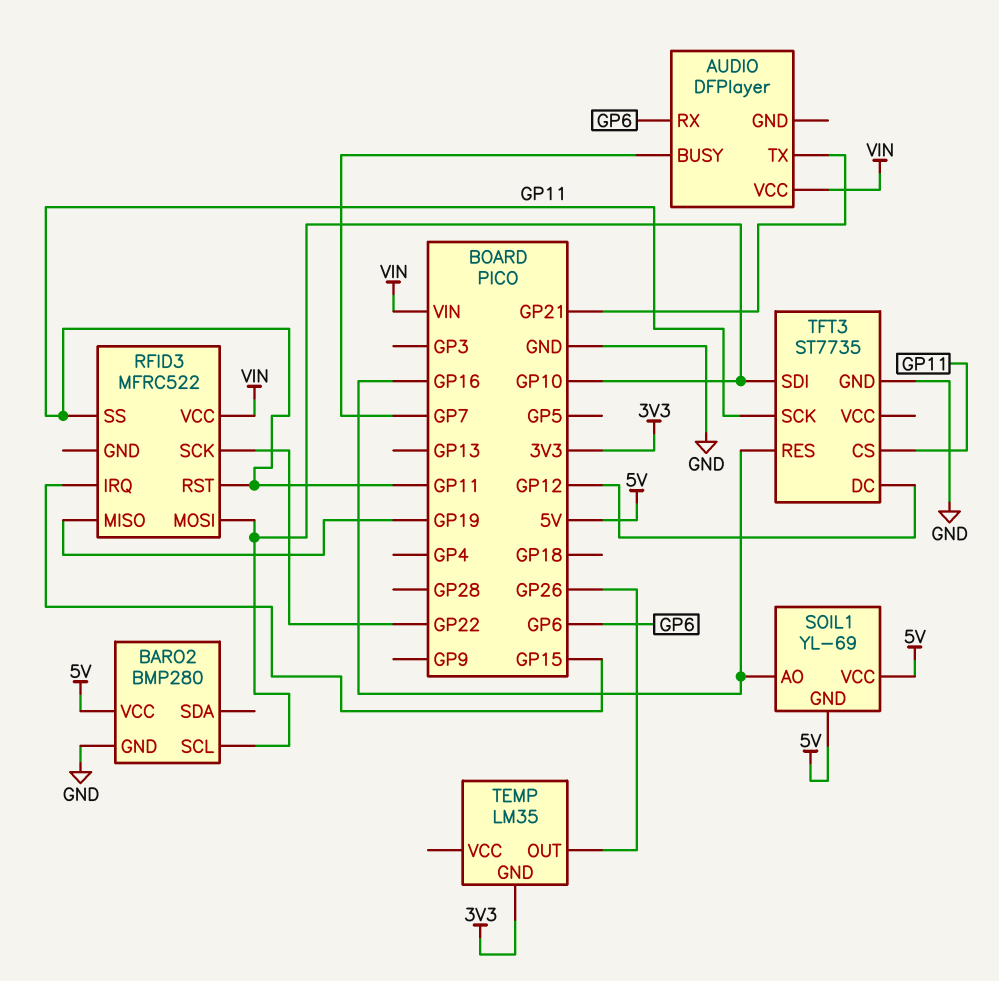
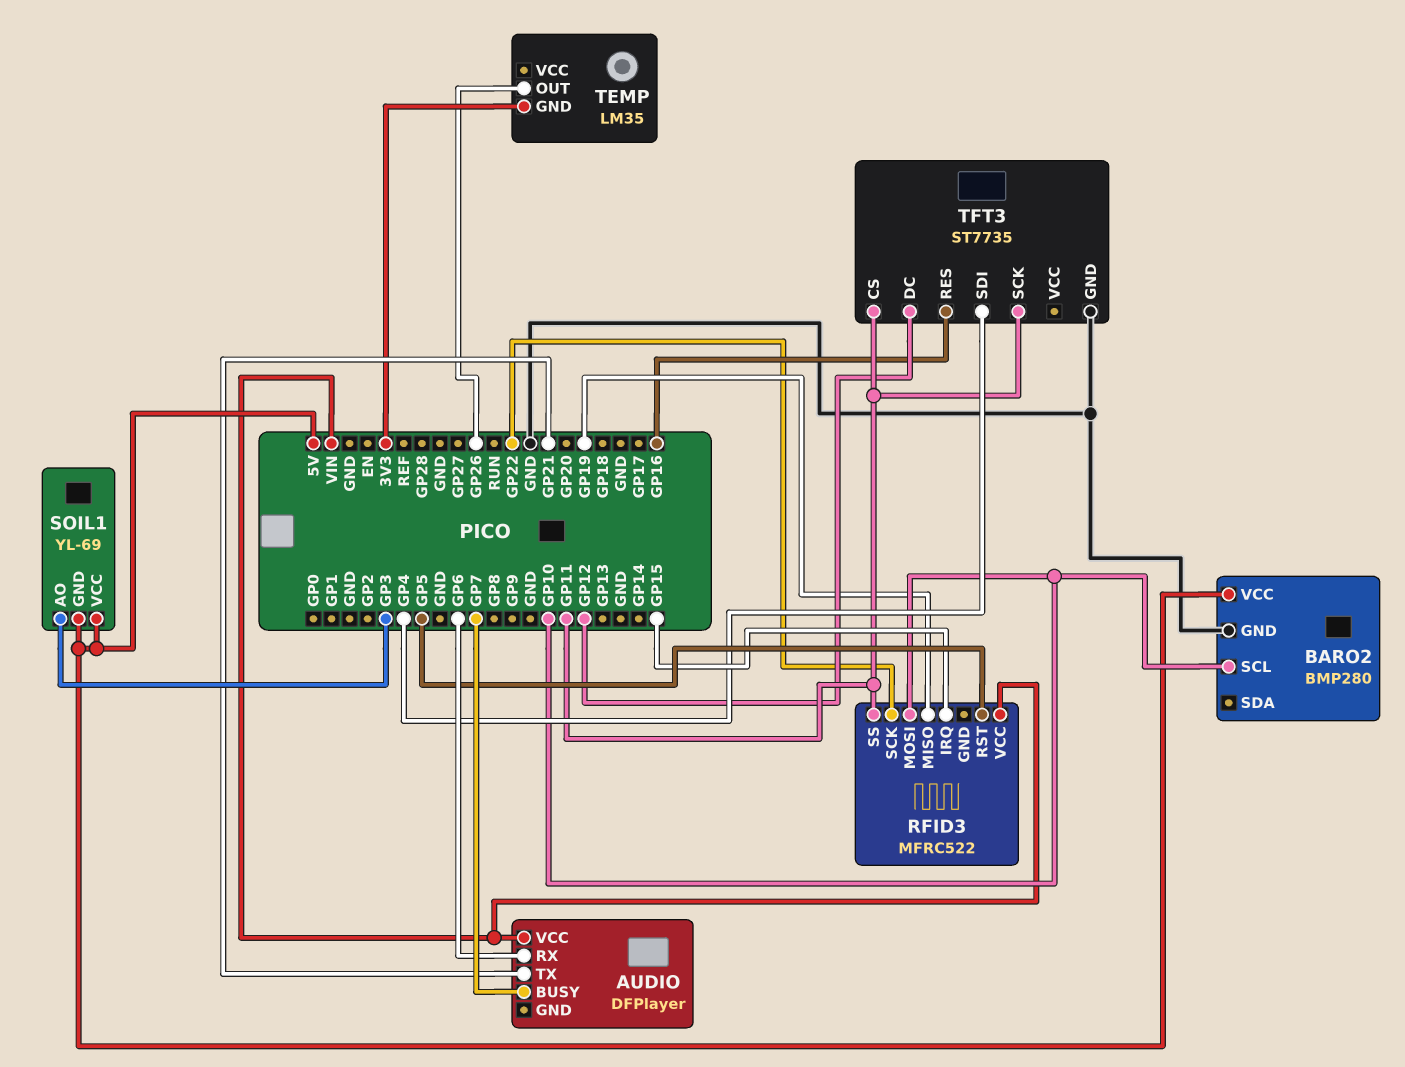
RFID3 pin RST: GP11 -> GP5
SOIL1 pin AO: GP16 -> GP3
TFT3 pin SDI: GP10 -> GP4

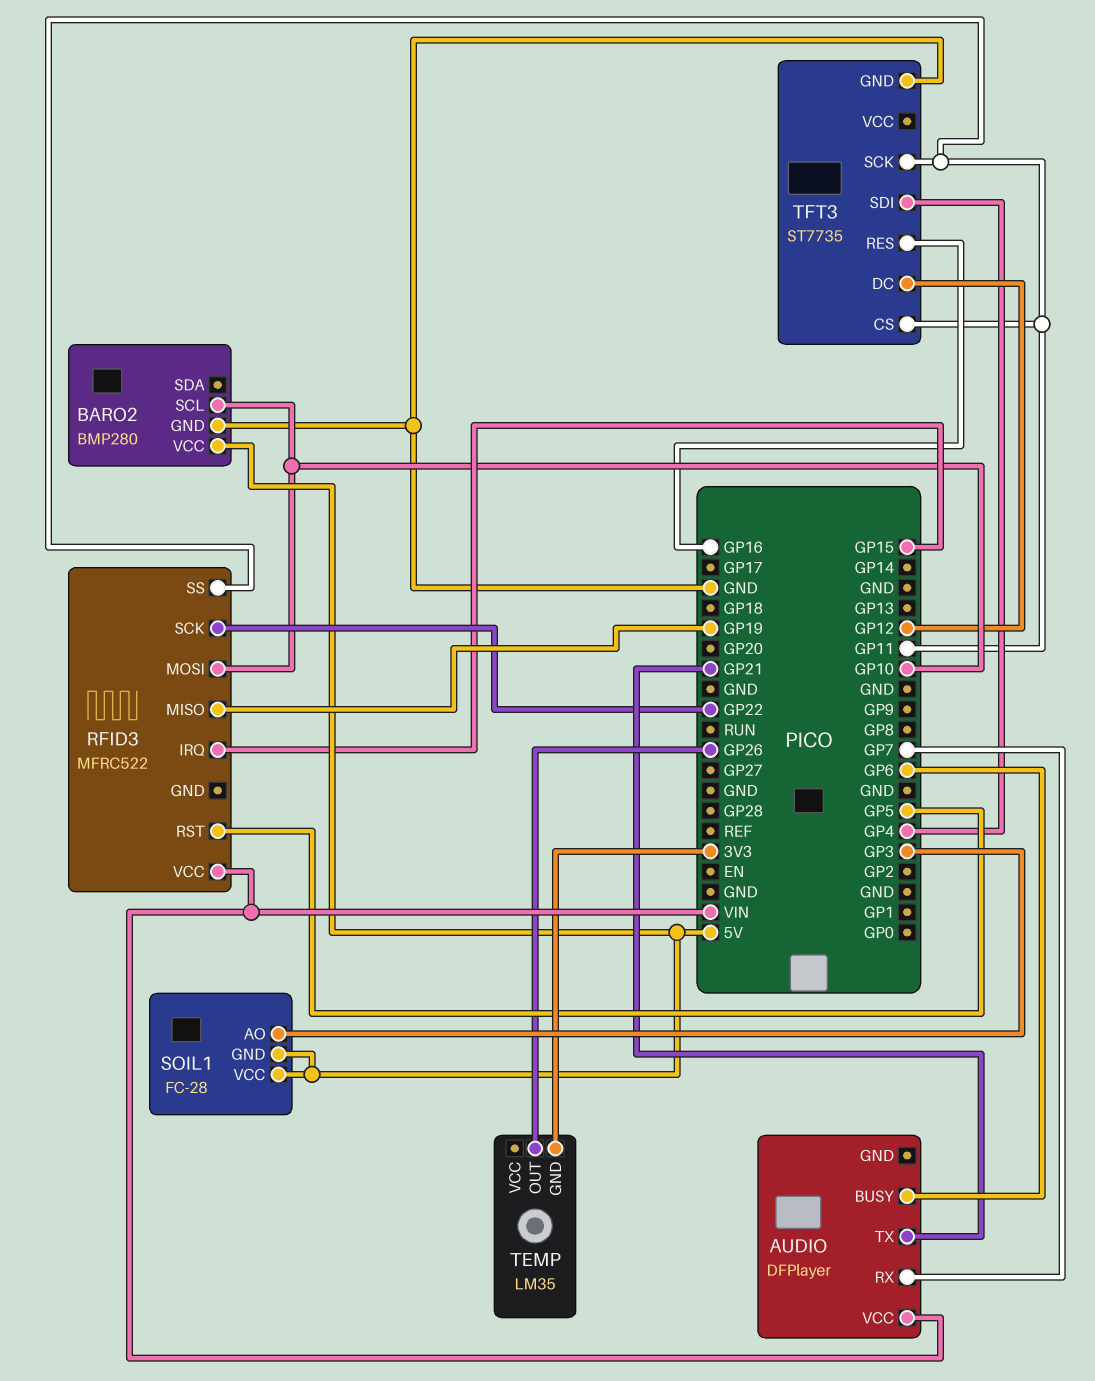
AUDIO pin BUSY: GP7 -> GP6
AUDIO pin RX: GP6 -> GP7
SOIL1: YL-69 -> FC-28

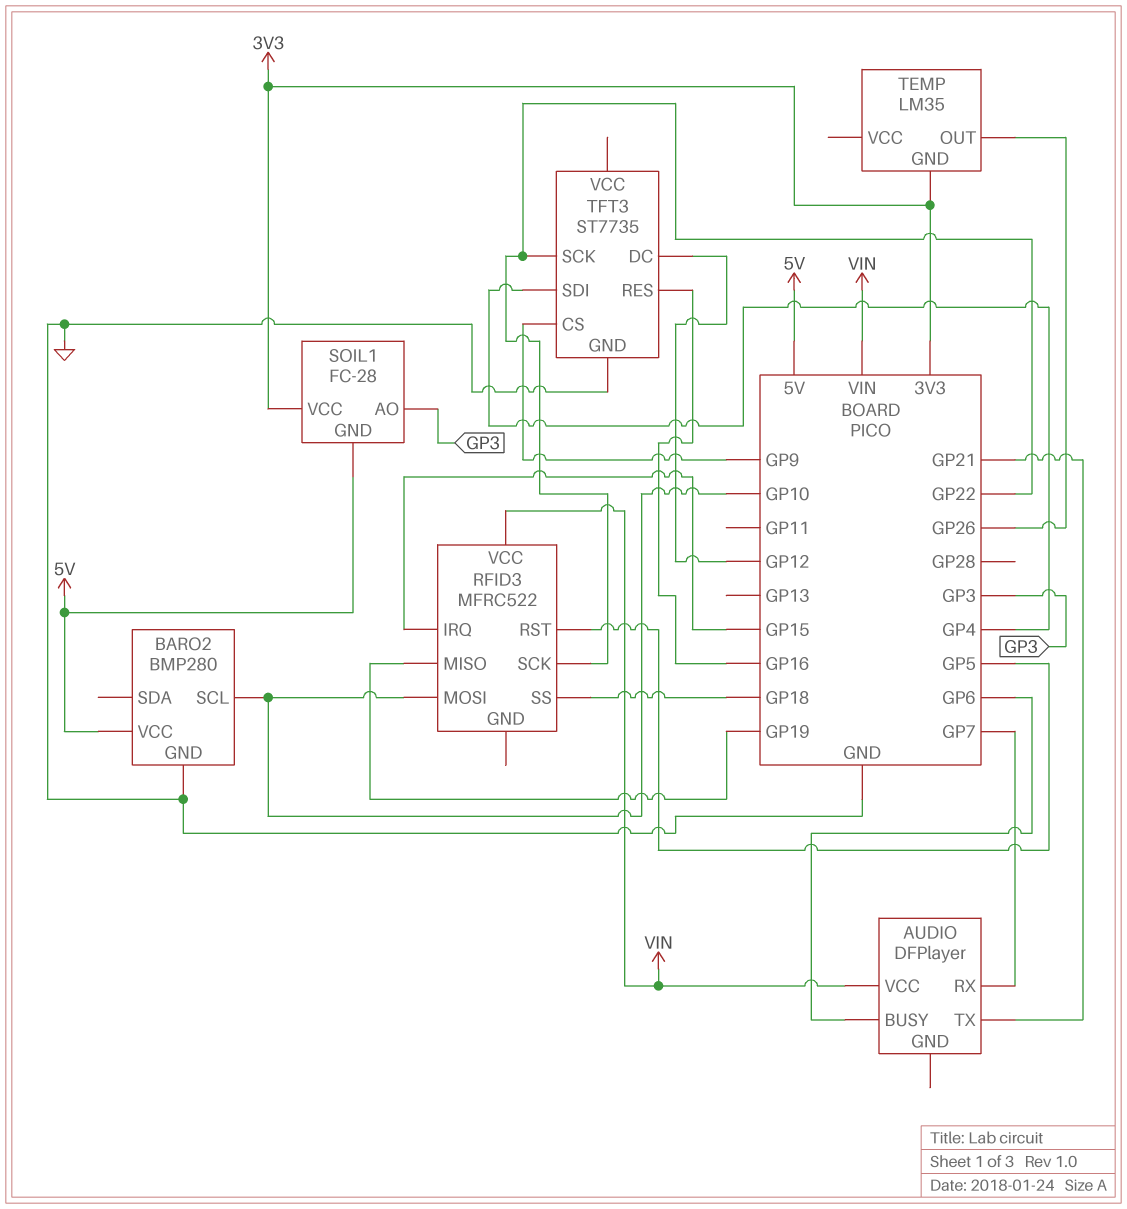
RFID3 pin SS: GP11 -> GP18
SOIL1 pin VCC: 5V -> 3V3
TFT3 pin CS: GP11 -> GP9
TFT3 pin SCK: GP11 -> GP22

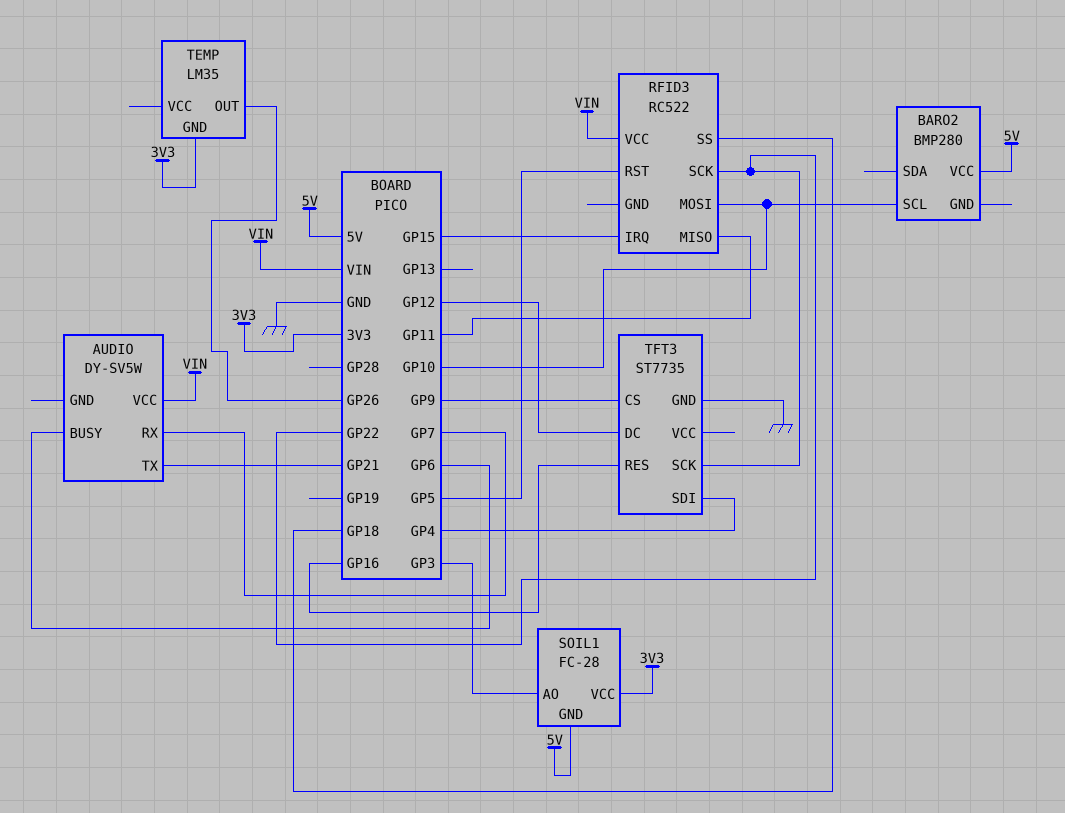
AUDIO: DFPlayer -> DY-SV5W
BARO2 pin GND: GND -> none
RFID3: MFRC522 -> RC522
RFID3 pin MISO: GP19 -> GP11

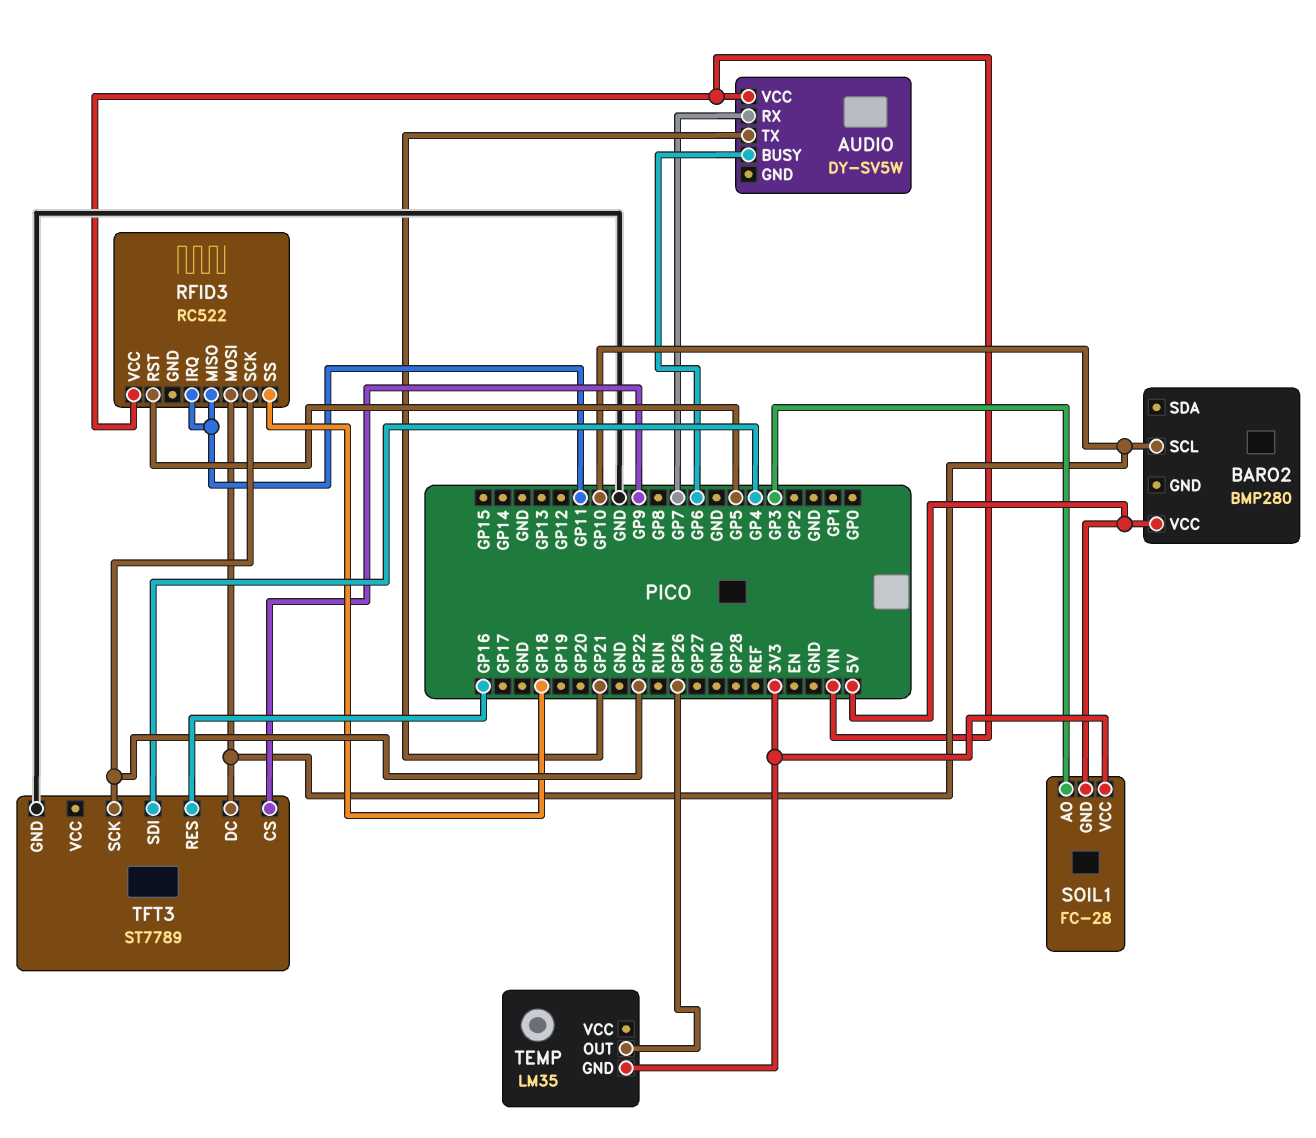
RFID3 pin IRQ: GP15 -> GP11
TFT3: ST7735 -> ST7789
TFT3 pin DC: GP12 -> GP10

